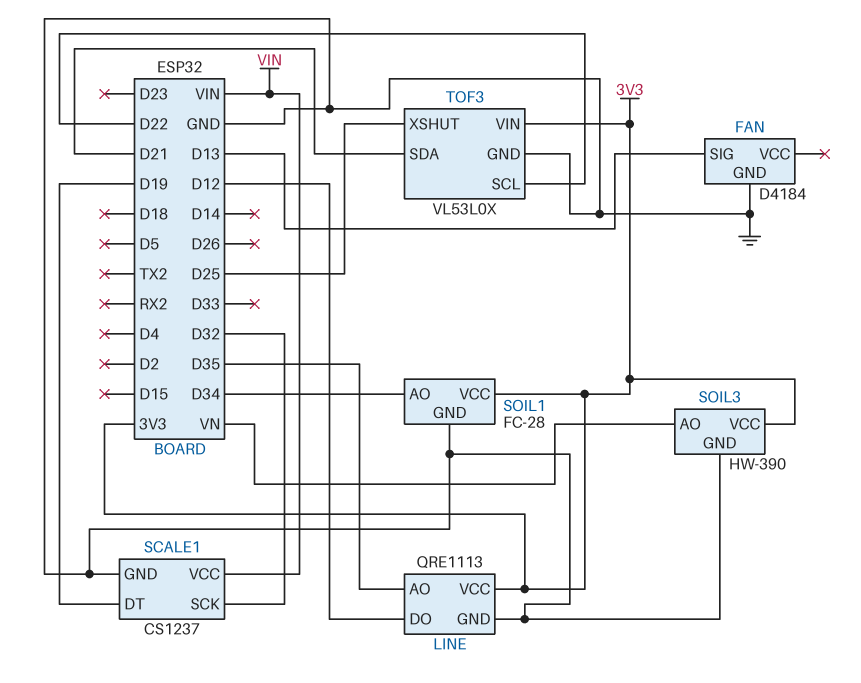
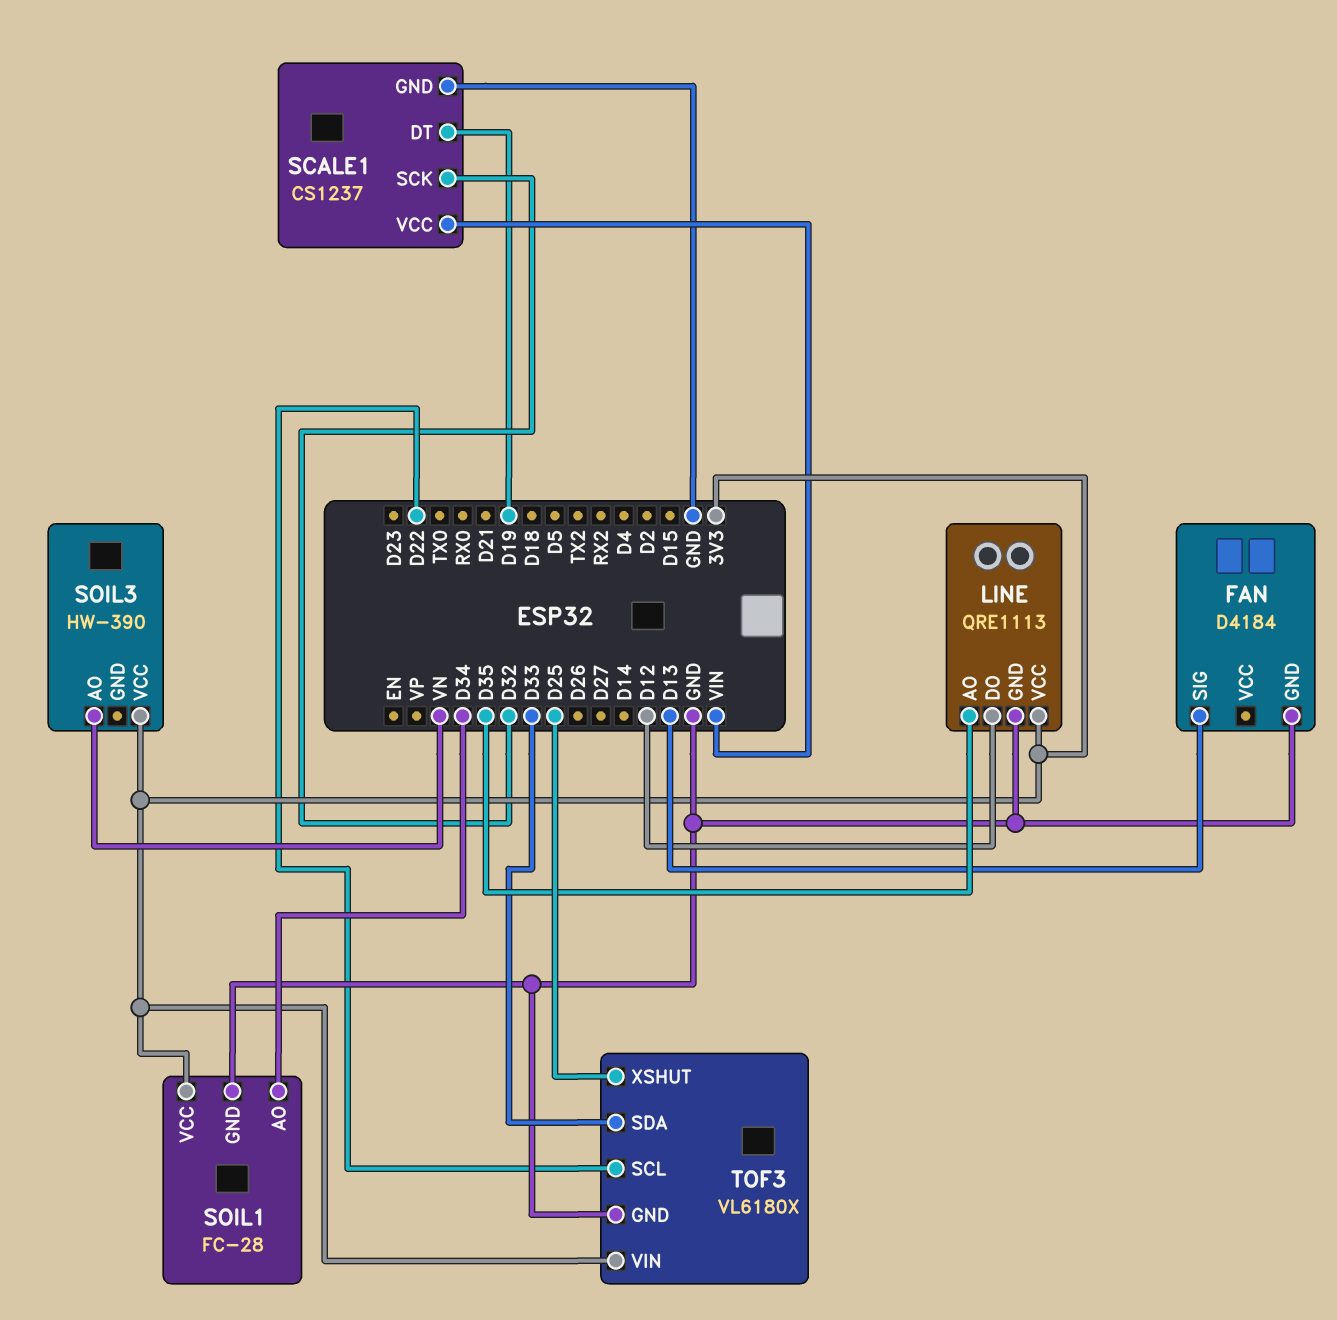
SOIL3 pin GND: GND -> none
TOF3: VL53L0X -> VL6180X
TOF3 pin SDA: D21 -> D33

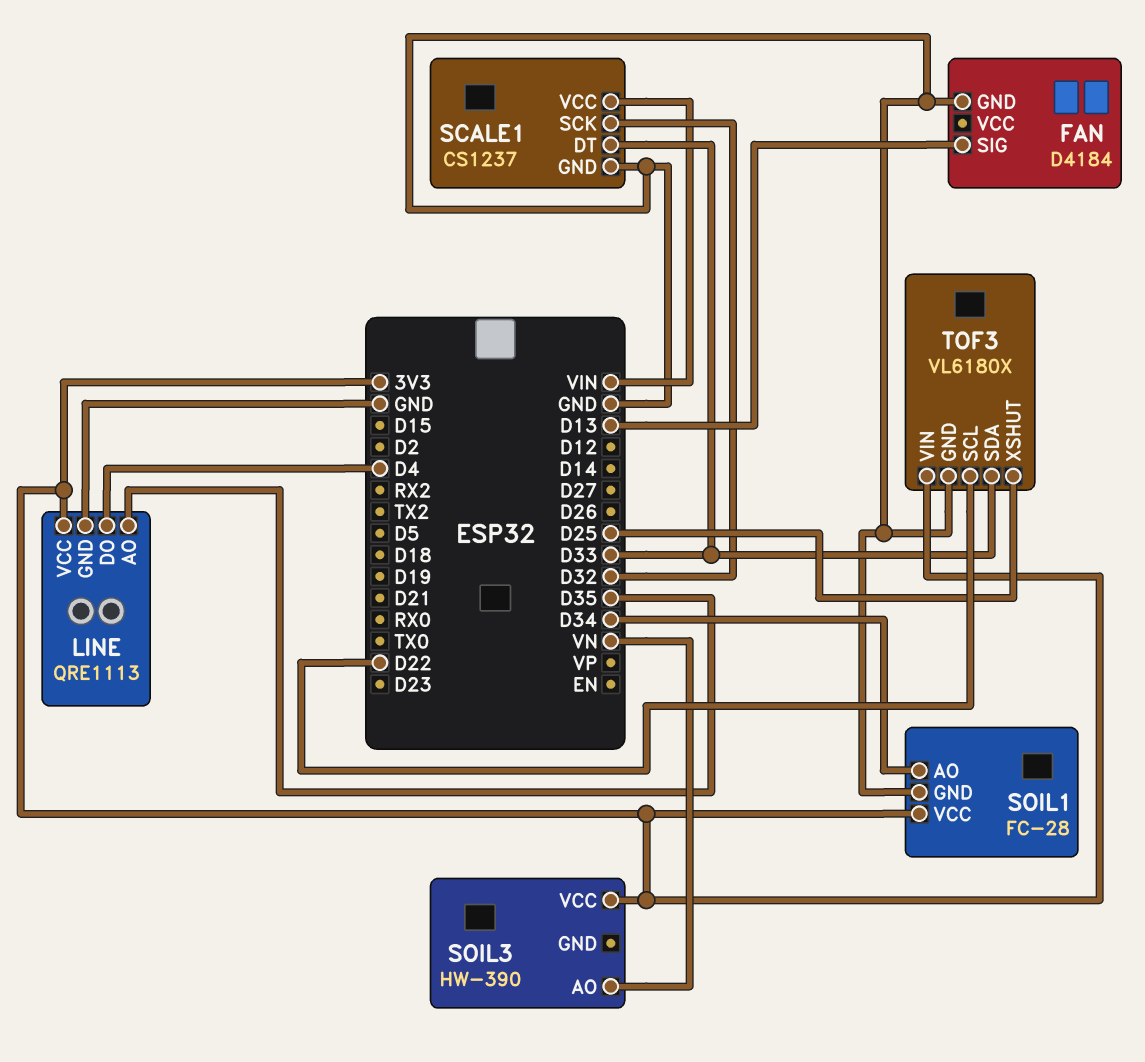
LINE pin DO: D12 -> D4
SCALE1 pin DT: D19 -> D33

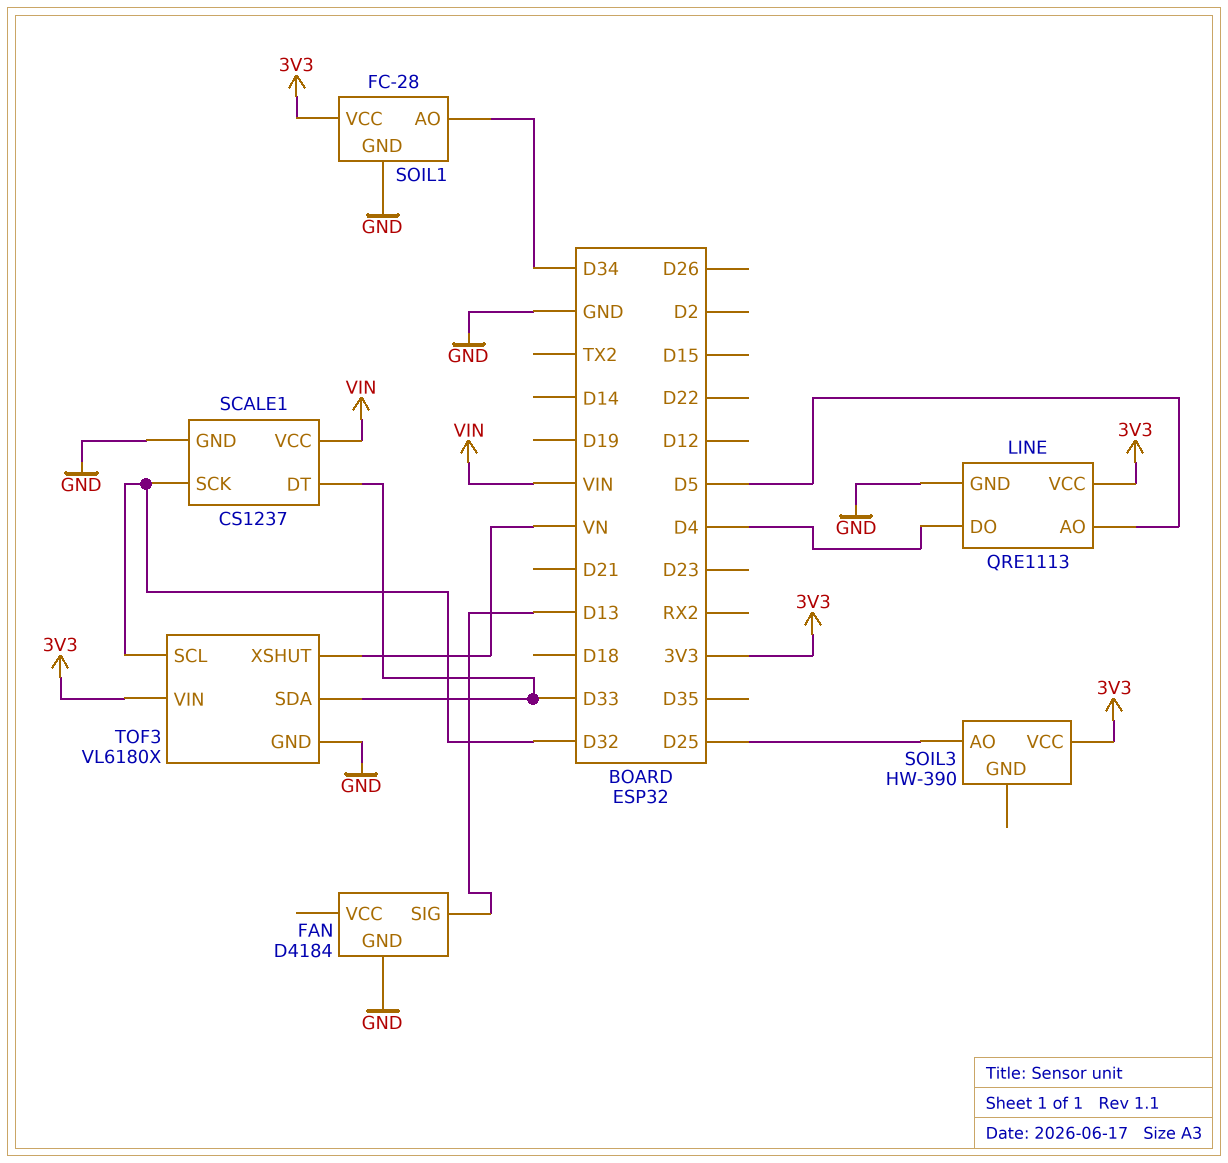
LINE pin AO: D35 -> D5
SOIL3 pin AO: VN -> D25
TOF3 pin SCL: D22 -> D32
TOF3 pin XSHUT: D25 -> VN

